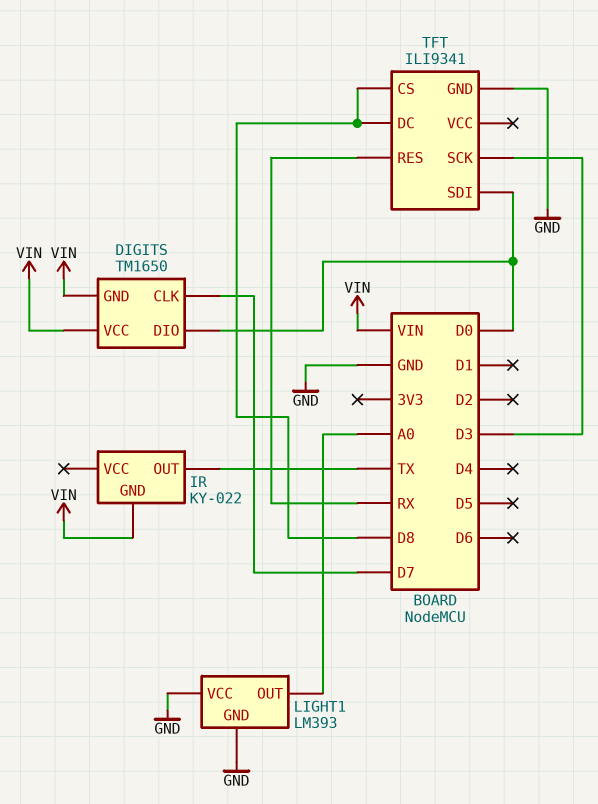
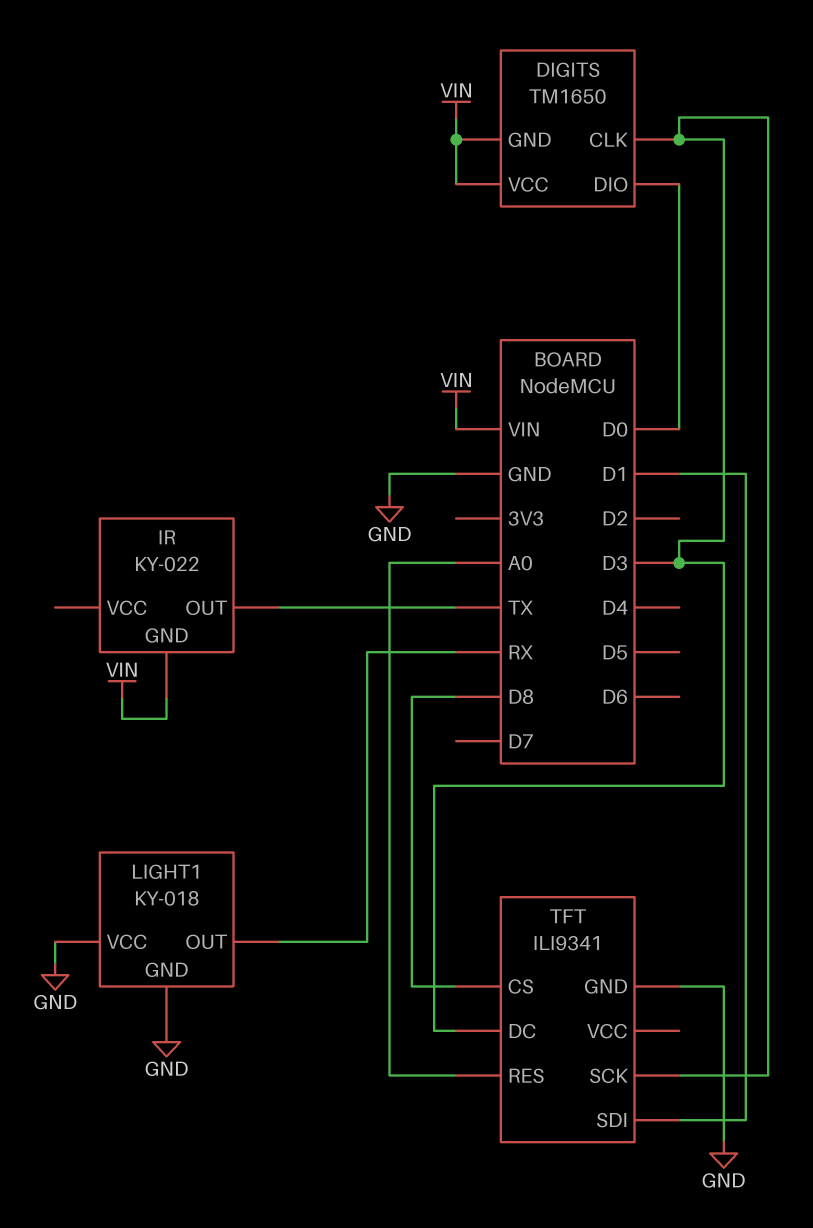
DIGITS pin CLK: D7 -> D3
LIGHT1: LM393 -> KY-018
LIGHT1 pin OUT: A0 -> RX
TFT pin DC: D8 -> D3
TFT pin RES: RX -> A0
TFT pin SDI: D0 -> D1

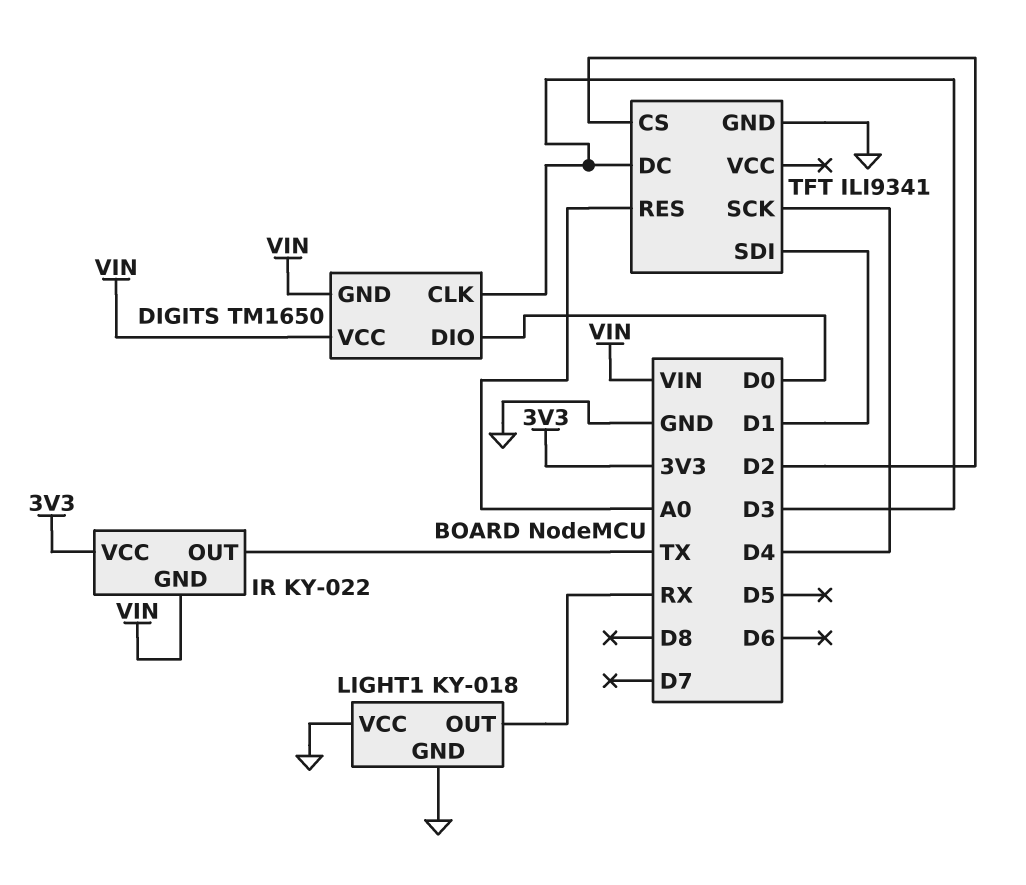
IR pin VCC: none -> 3V3
TFT pin CS: D8 -> D2
TFT pin SCK: D3 -> D4

